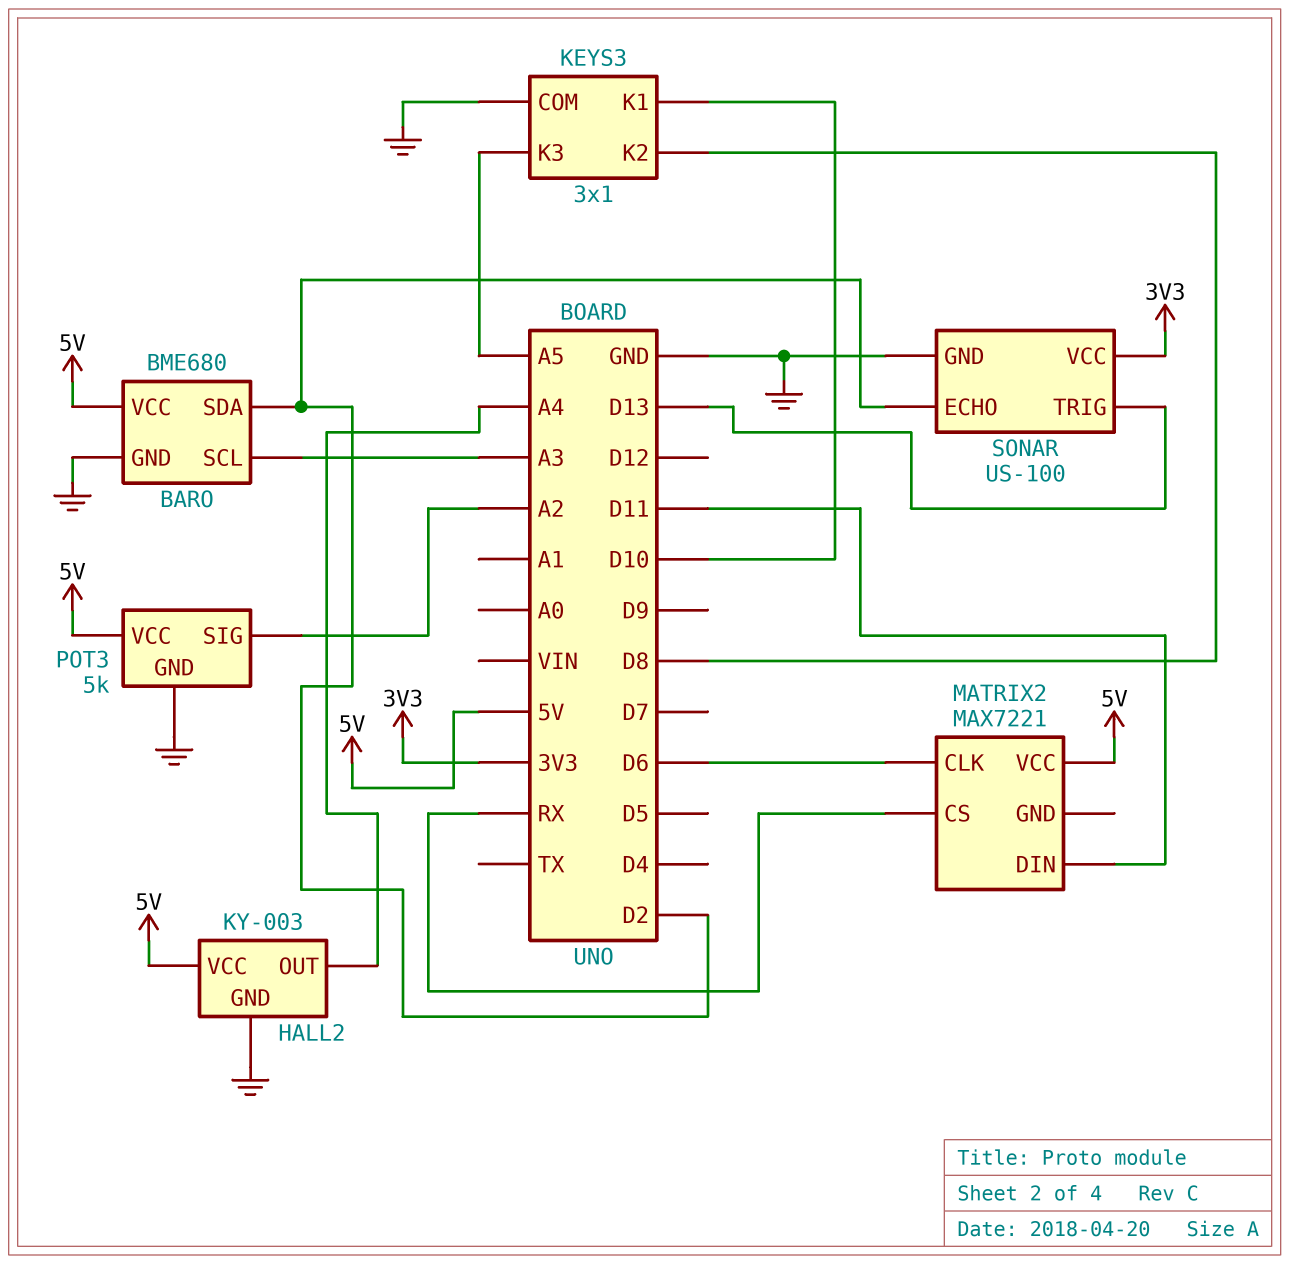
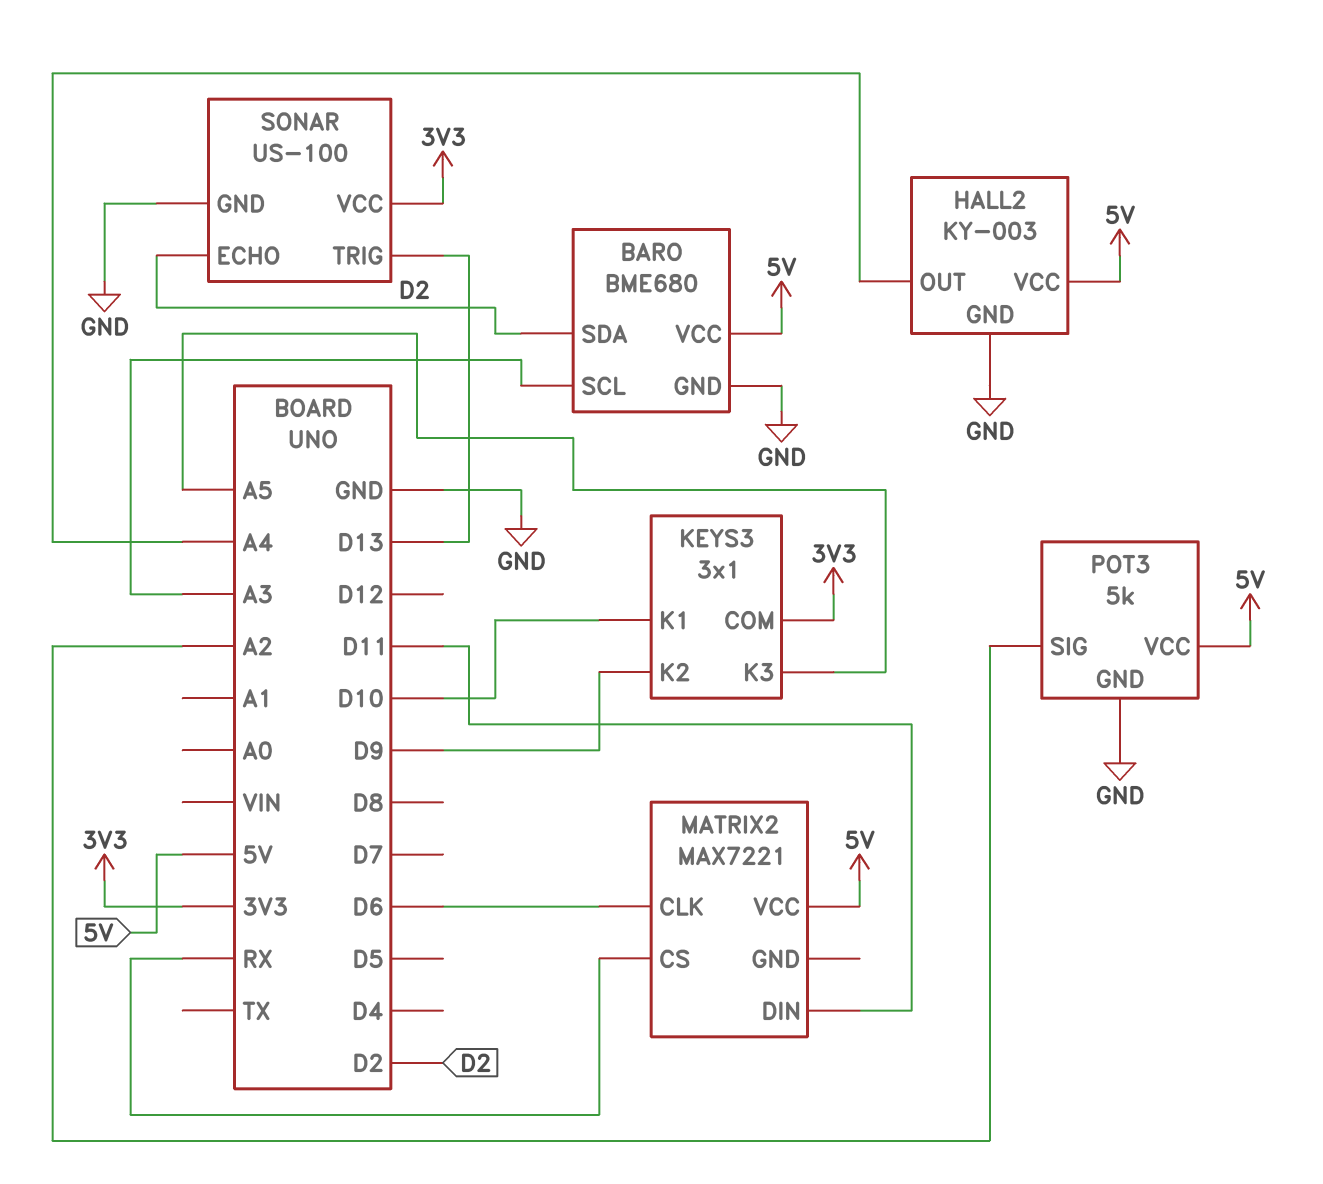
KEYS3 pin COM: GND -> 3V3
KEYS3 pin K2: D8 -> D9

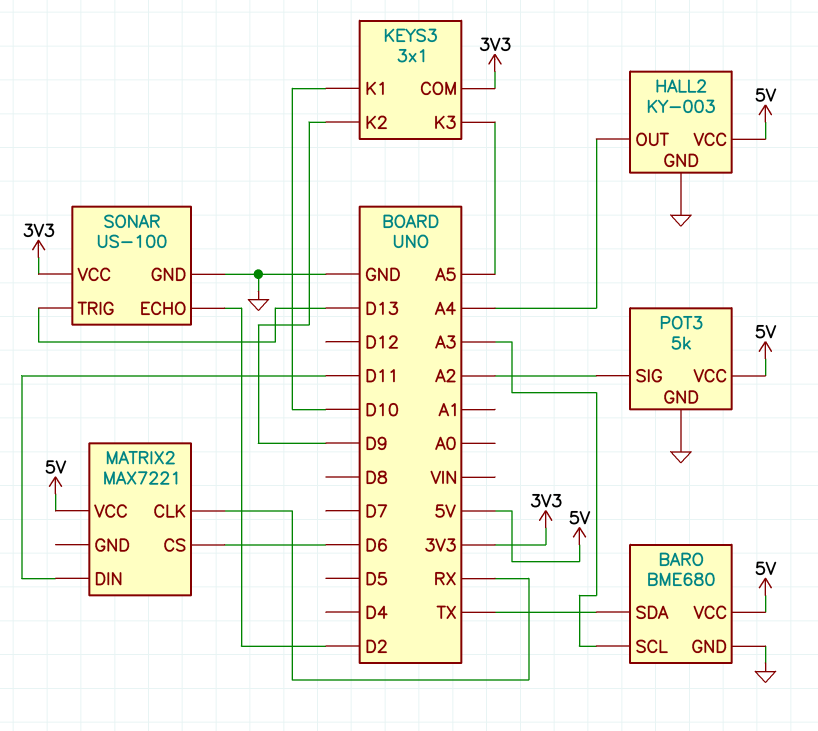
BARO pin SDA: D2 -> TX
MATRIX2 pin CLK: D6 -> RX
MATRIX2 pin CS: RX -> D6

